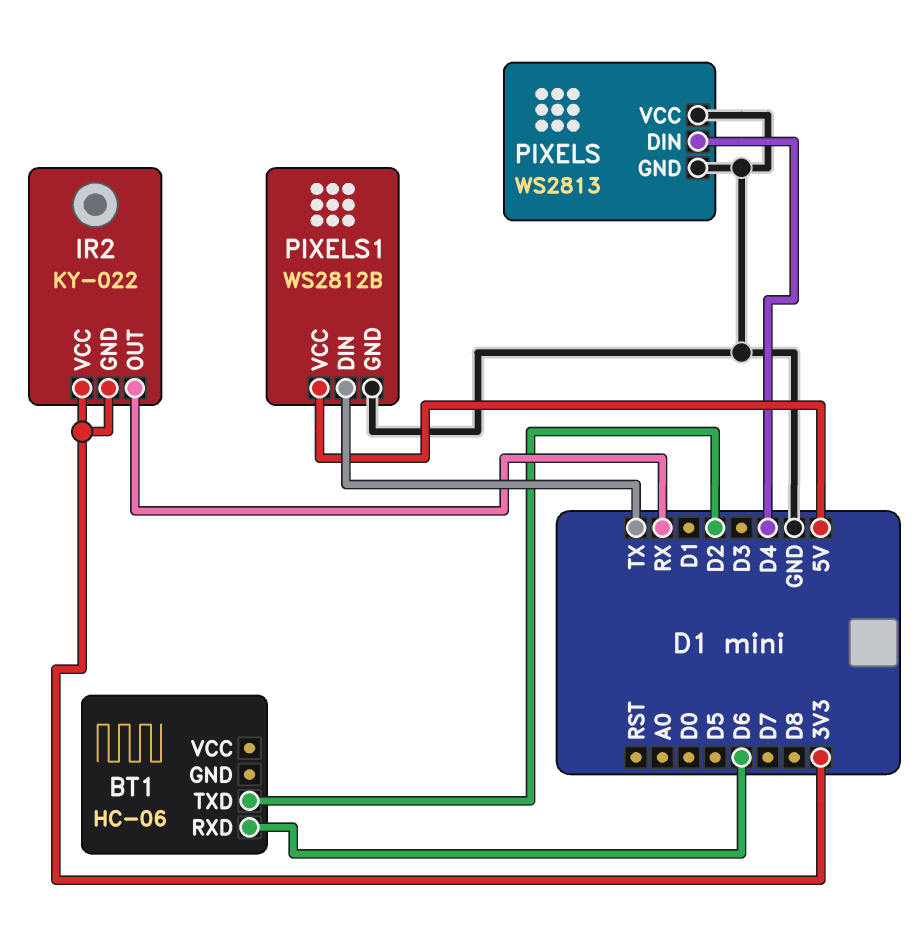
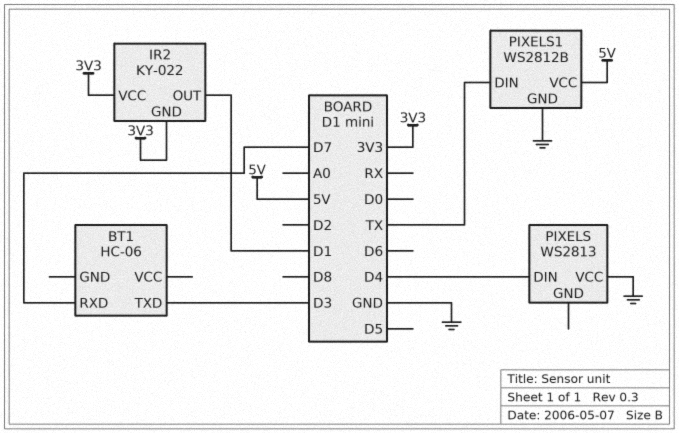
BT1 pin RXD: D6 -> D7
BT1 pin TXD: D2 -> D3
IR2 pin OUT: RX -> D1
PIXELS pin GND: GND -> none

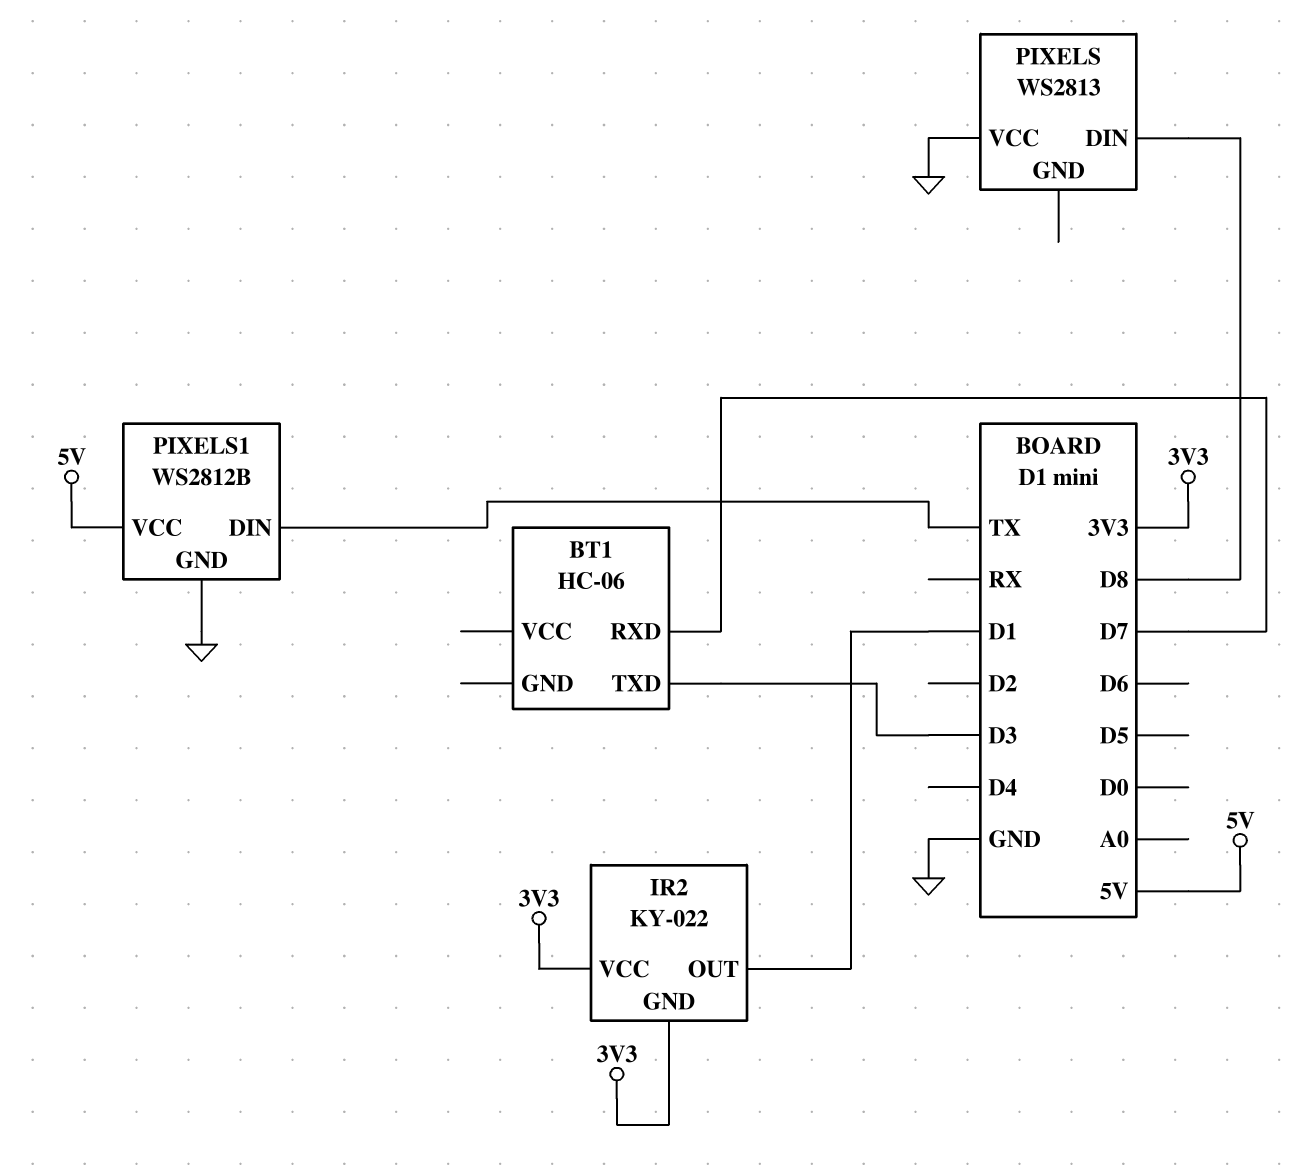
PIXELS pin DIN: D4 -> D8

